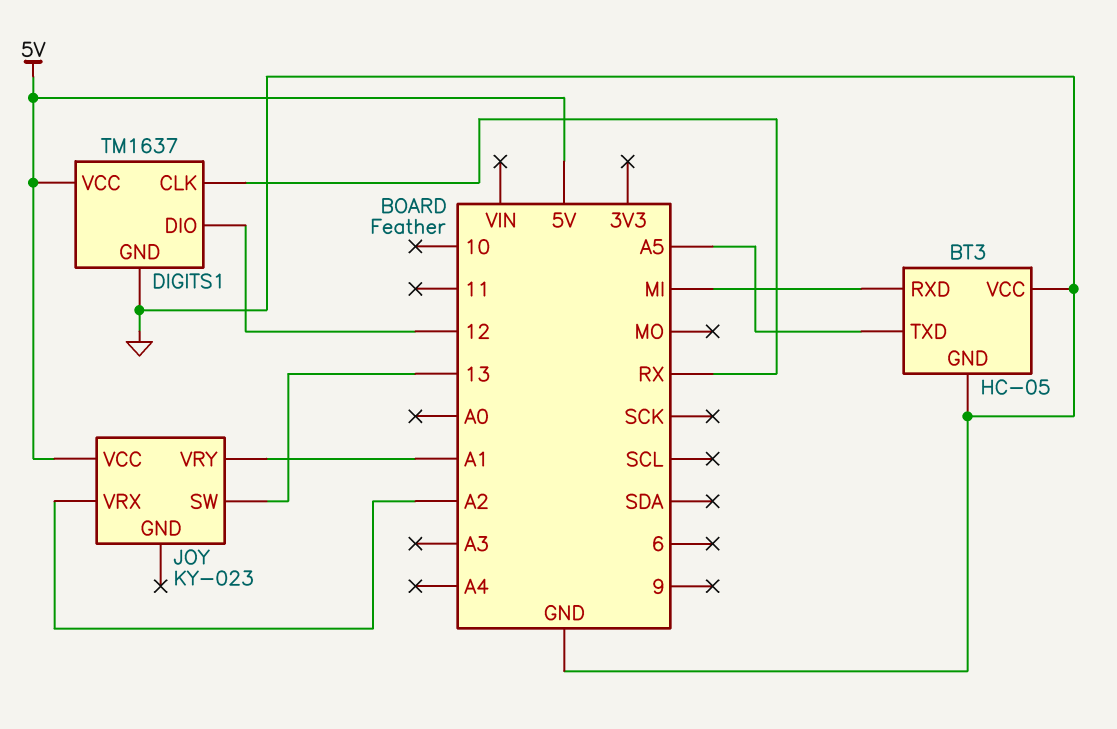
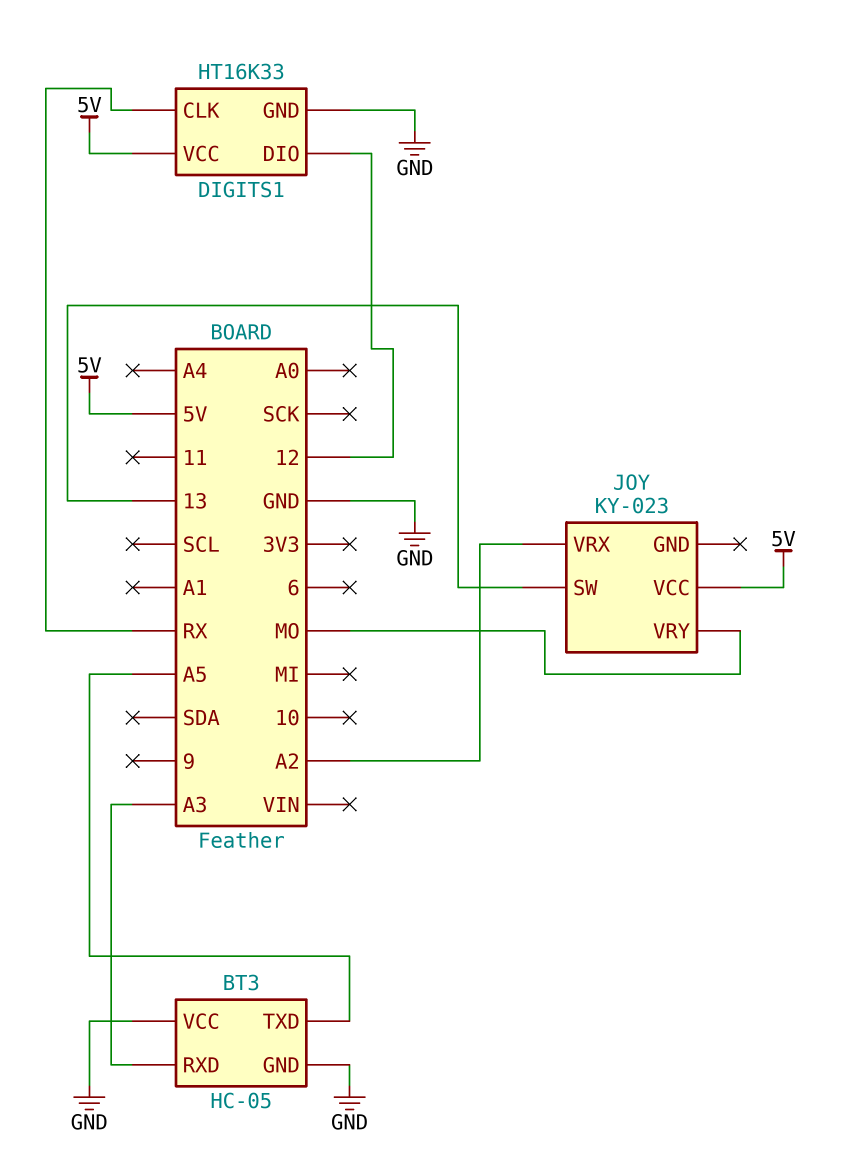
BT3 pin RXD: MI -> A3
DIGITS1: TM1637 -> HT16K33
JOY pin VRY: A1 -> MO

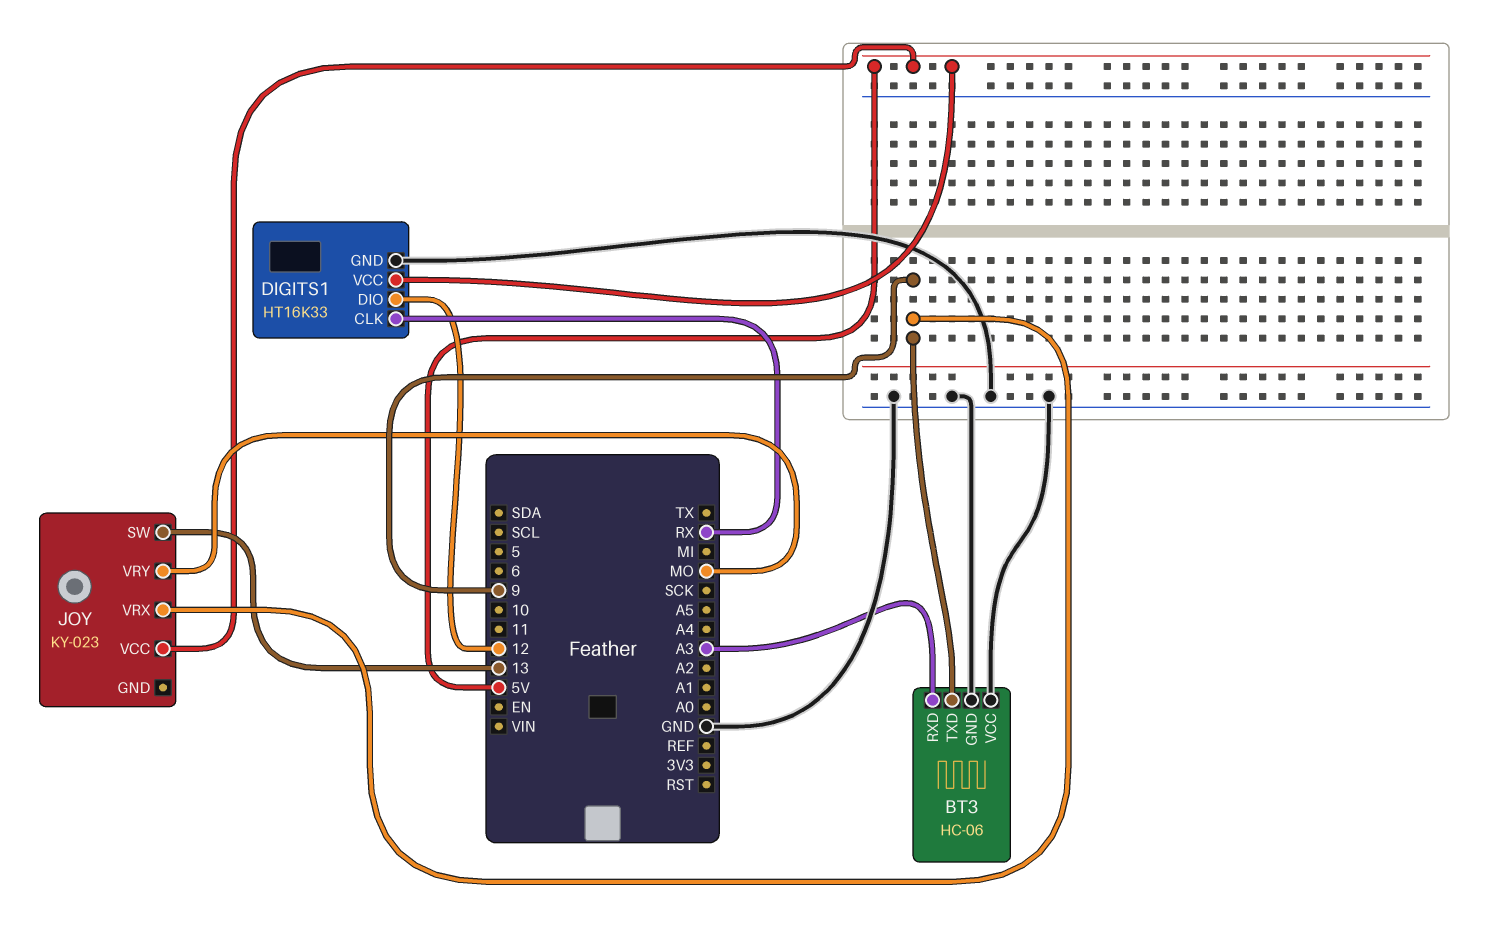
BT3: HC-05 -> HC-06
BT3 pin TXD: A5 -> 9
JOY pin VRX: A2 -> 9

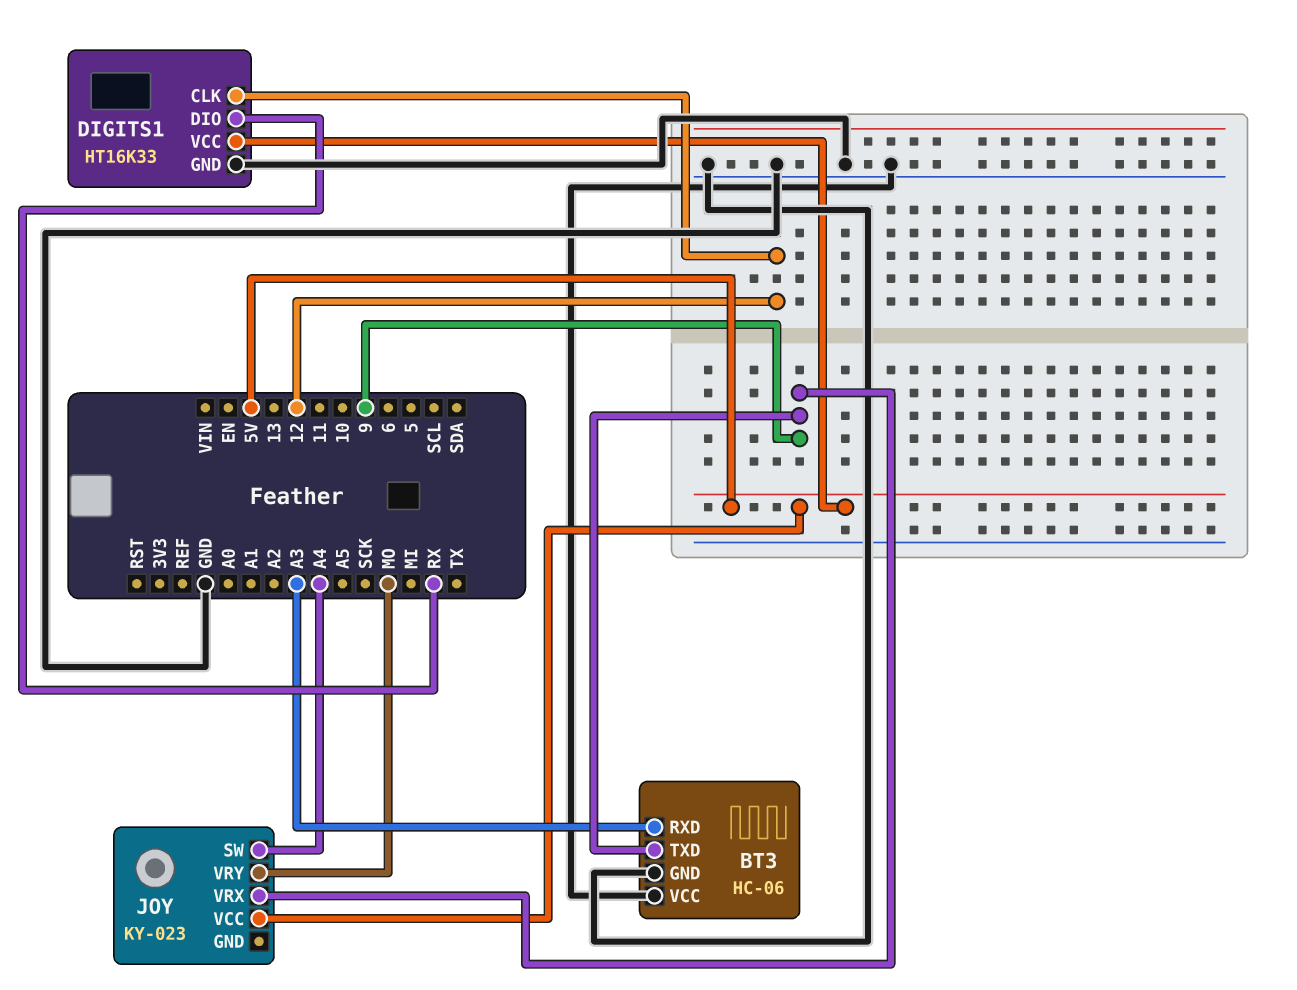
DIGITS1 pin CLK: RX -> 12
DIGITS1 pin DIO: 12 -> RX
JOY pin SW: 13 -> A4

